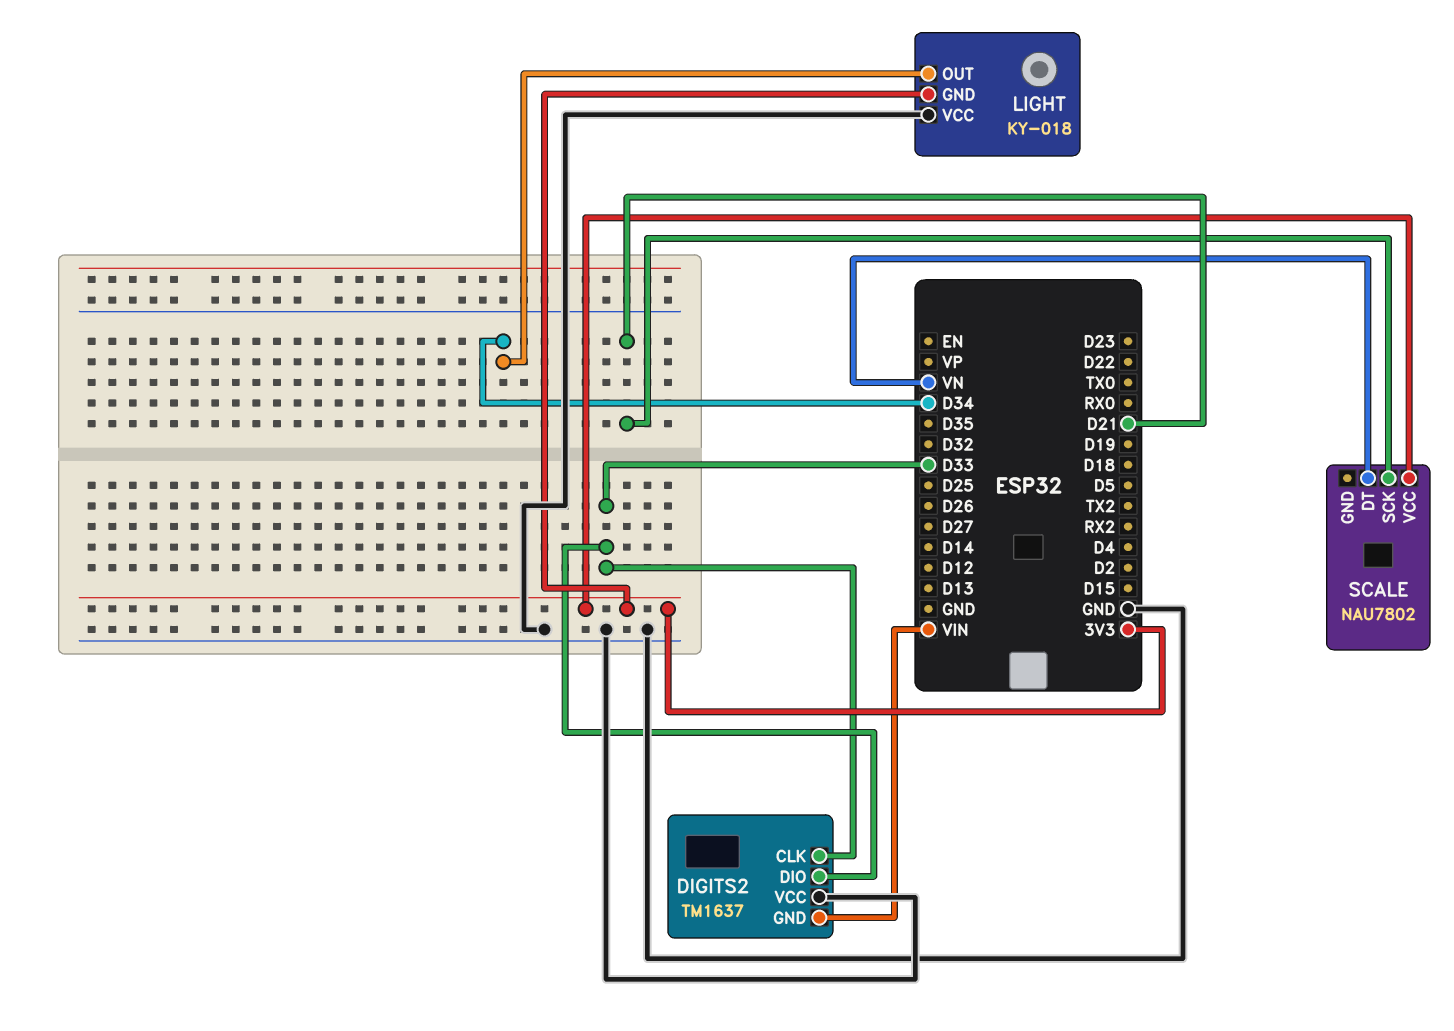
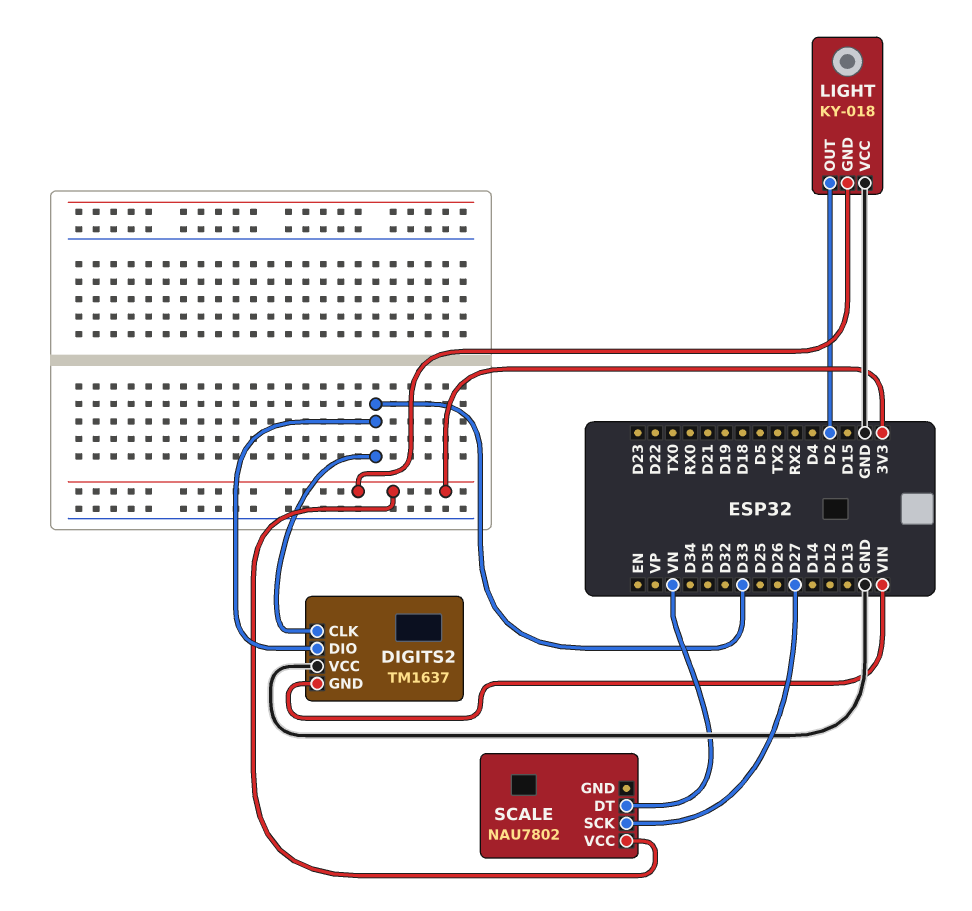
LIGHT pin OUT: D34 -> D2
SCALE pin SCK: D21 -> D27

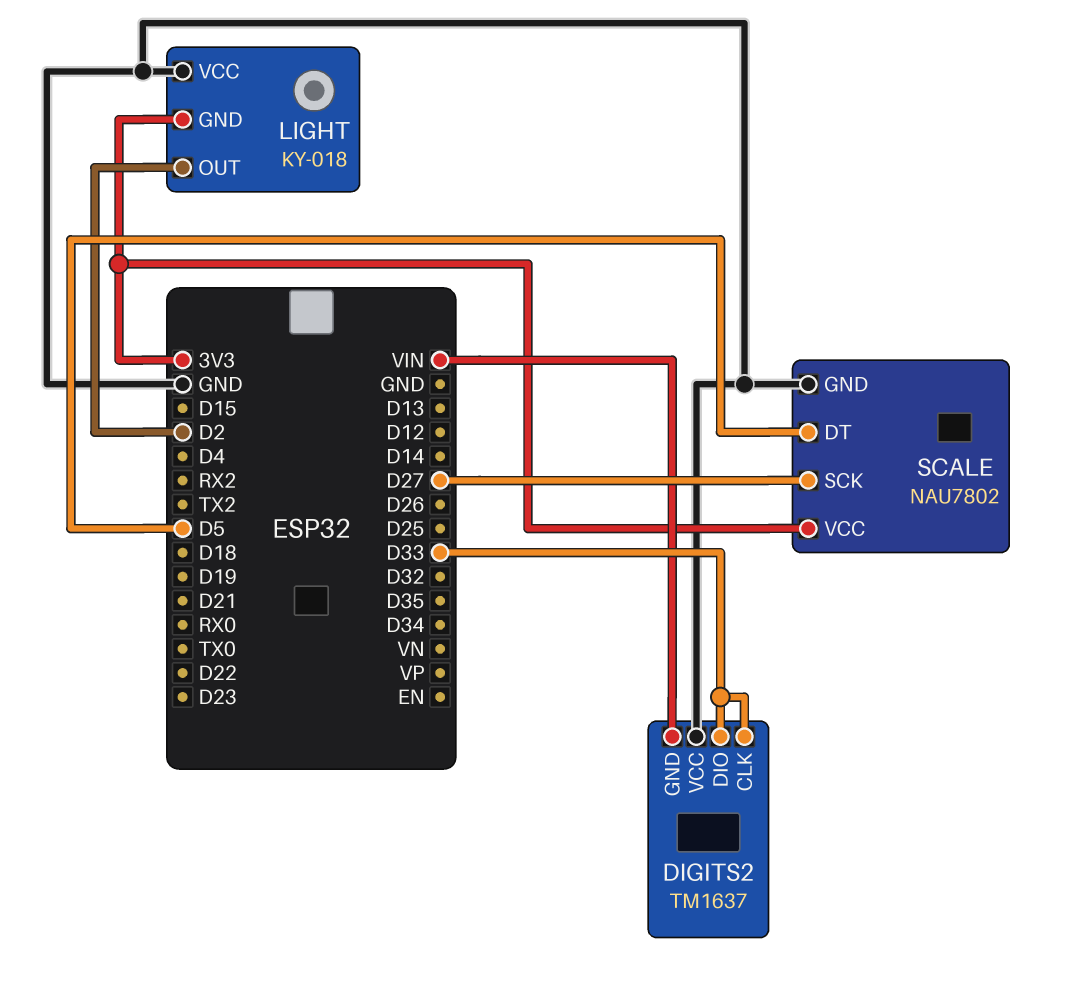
SCALE pin DT: VN -> D5
SCALE pin GND: none -> GND

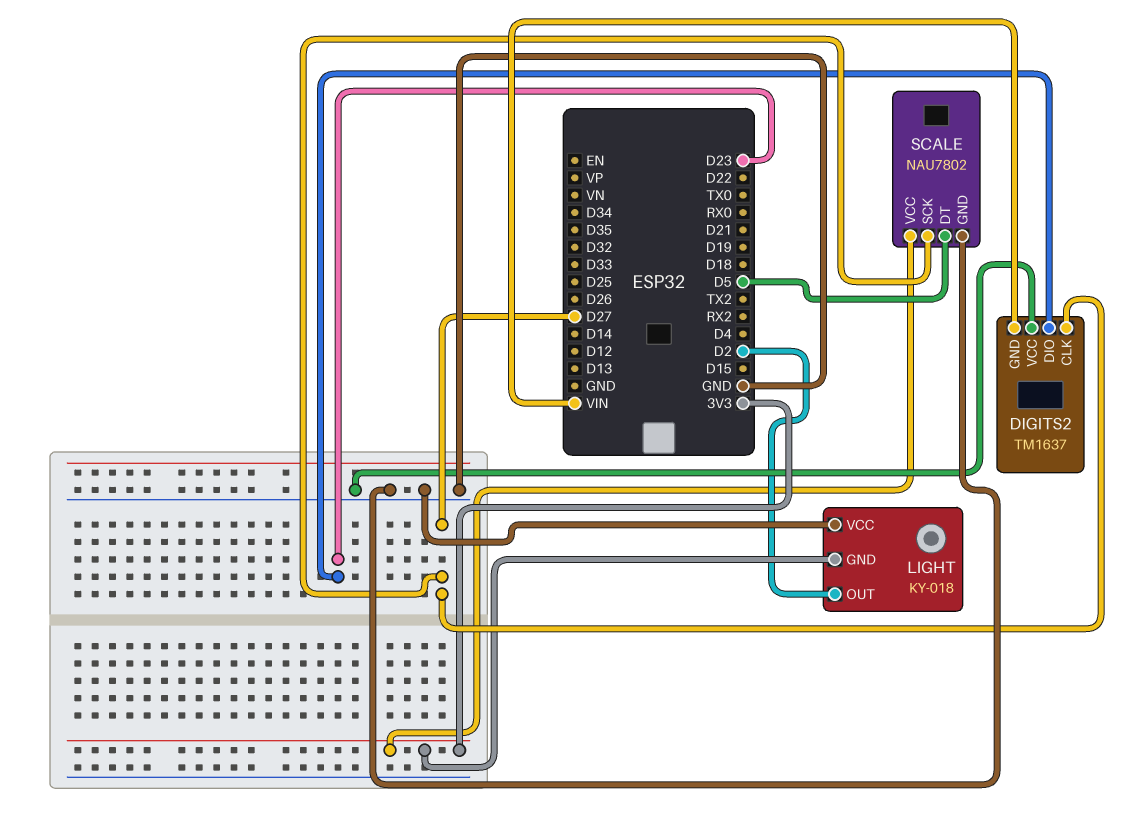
DIGITS2 pin CLK: D33 -> D27
DIGITS2 pin DIO: D33 -> D23

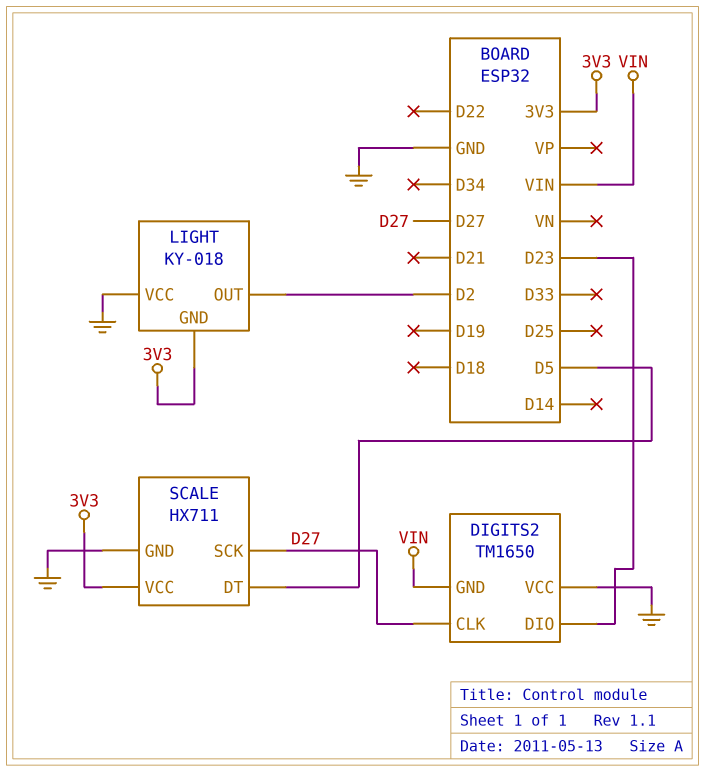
DIGITS2: TM1637 -> TM1650
SCALE: NAU7802 -> HX711

